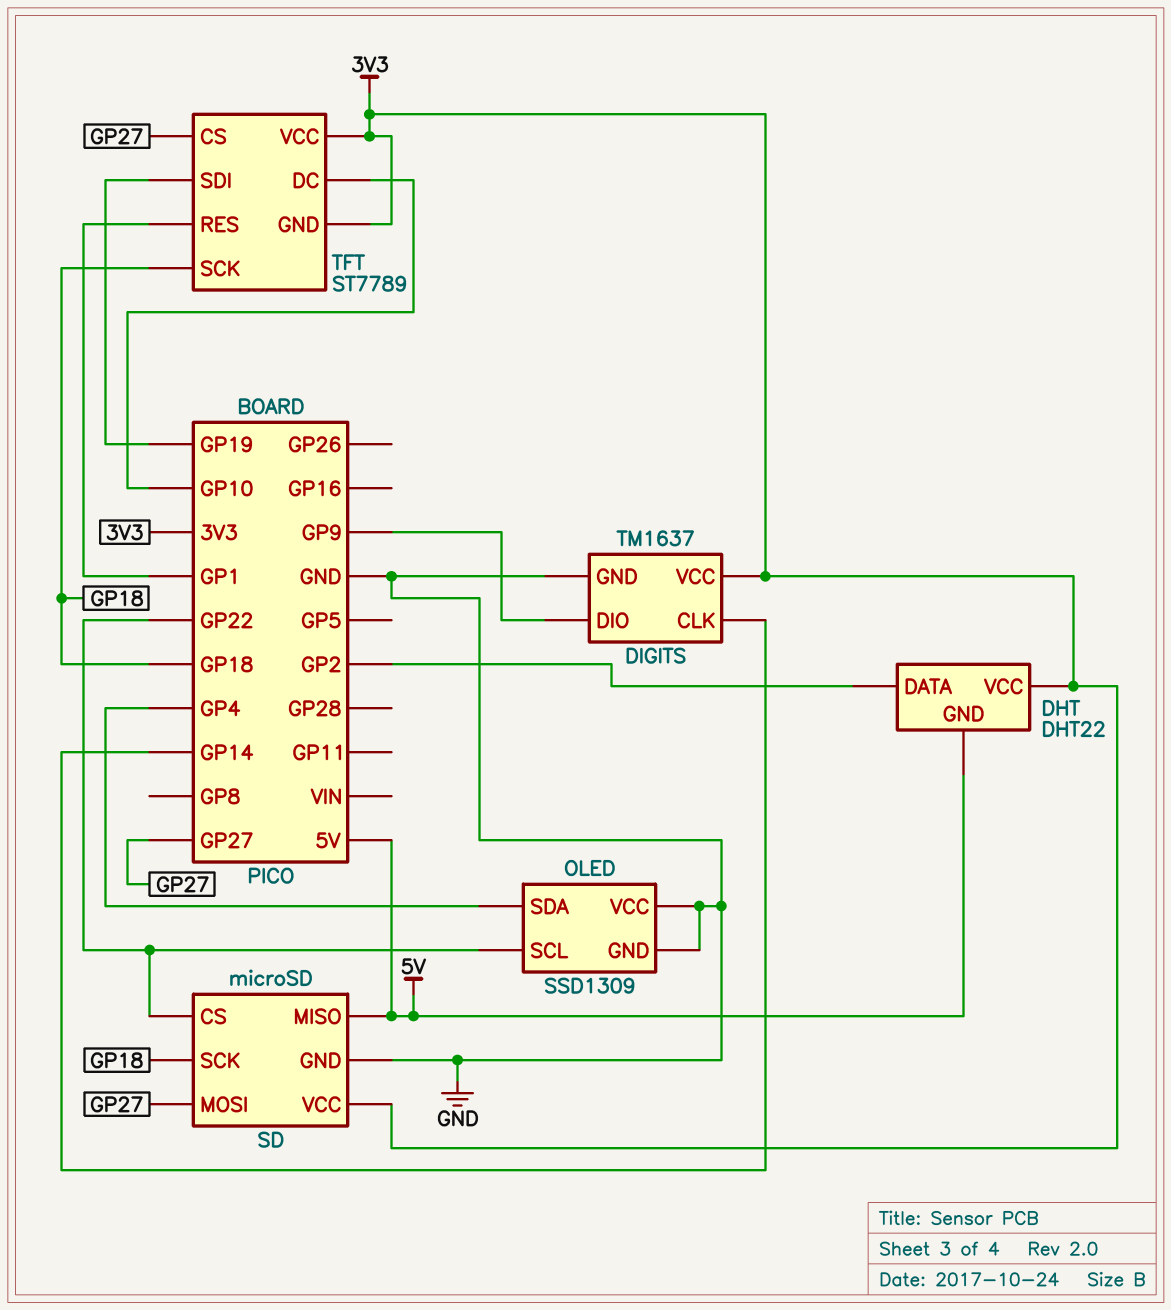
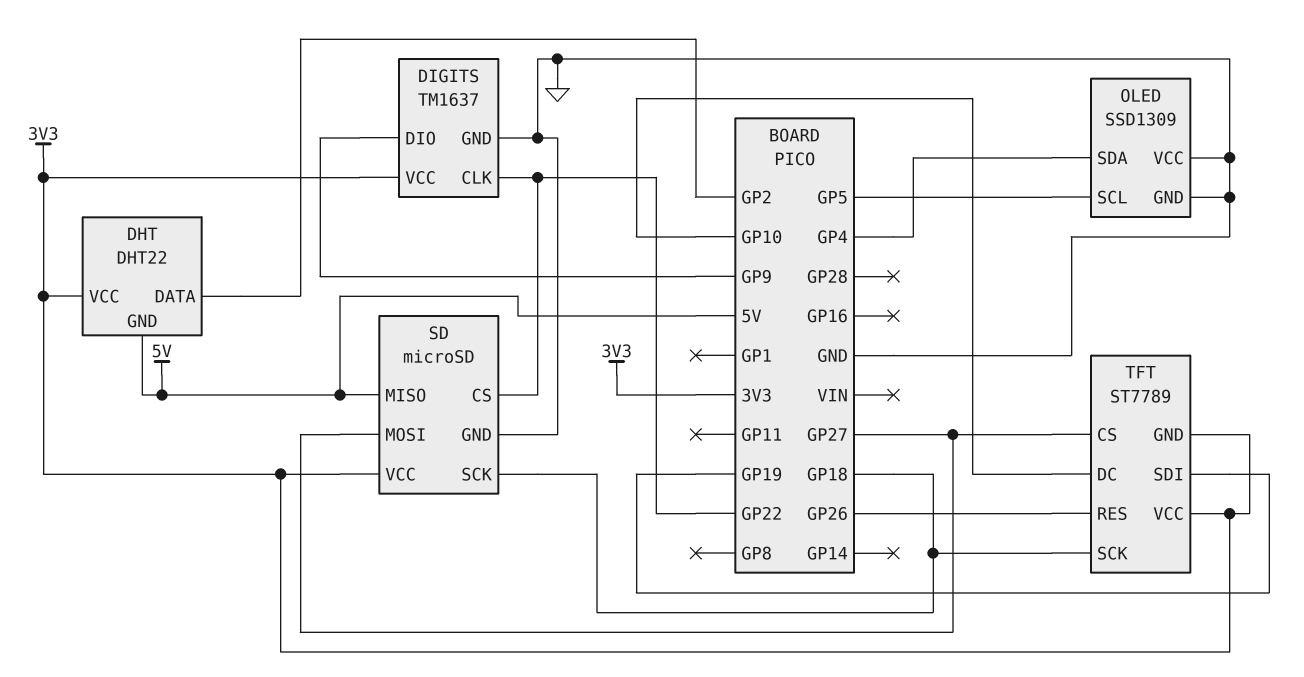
DIGITS pin CLK: GP14 -> GP22
OLED pin SCL: GP22 -> GP5
TFT pin RES: GP1 -> GP26

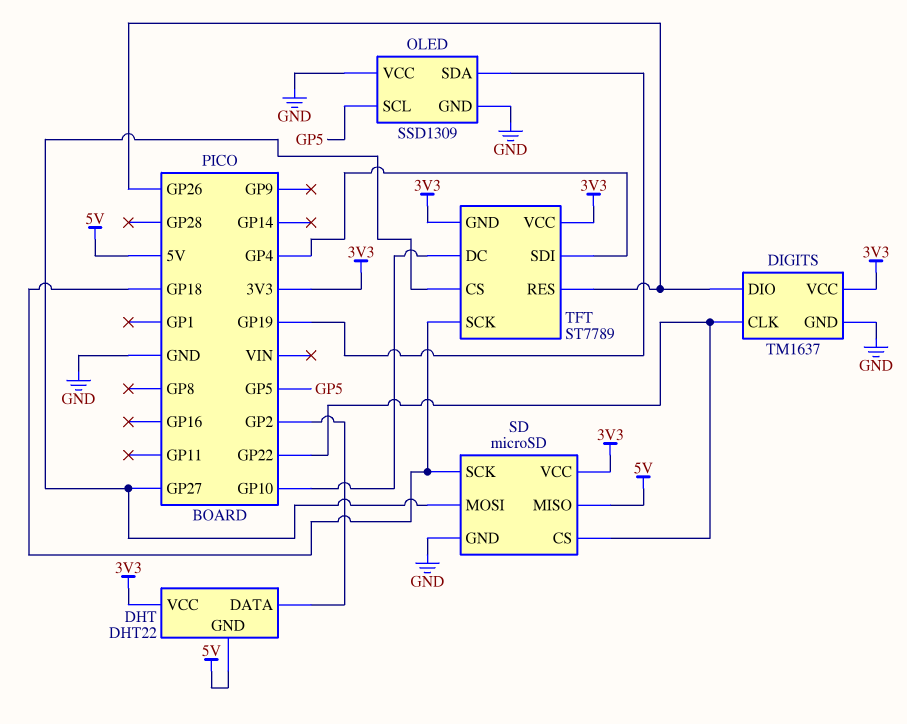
DIGITS pin DIO: GP9 -> GP26
OLED pin SDA: GP4 -> GP19
TFT pin SDI: GP19 -> GP4

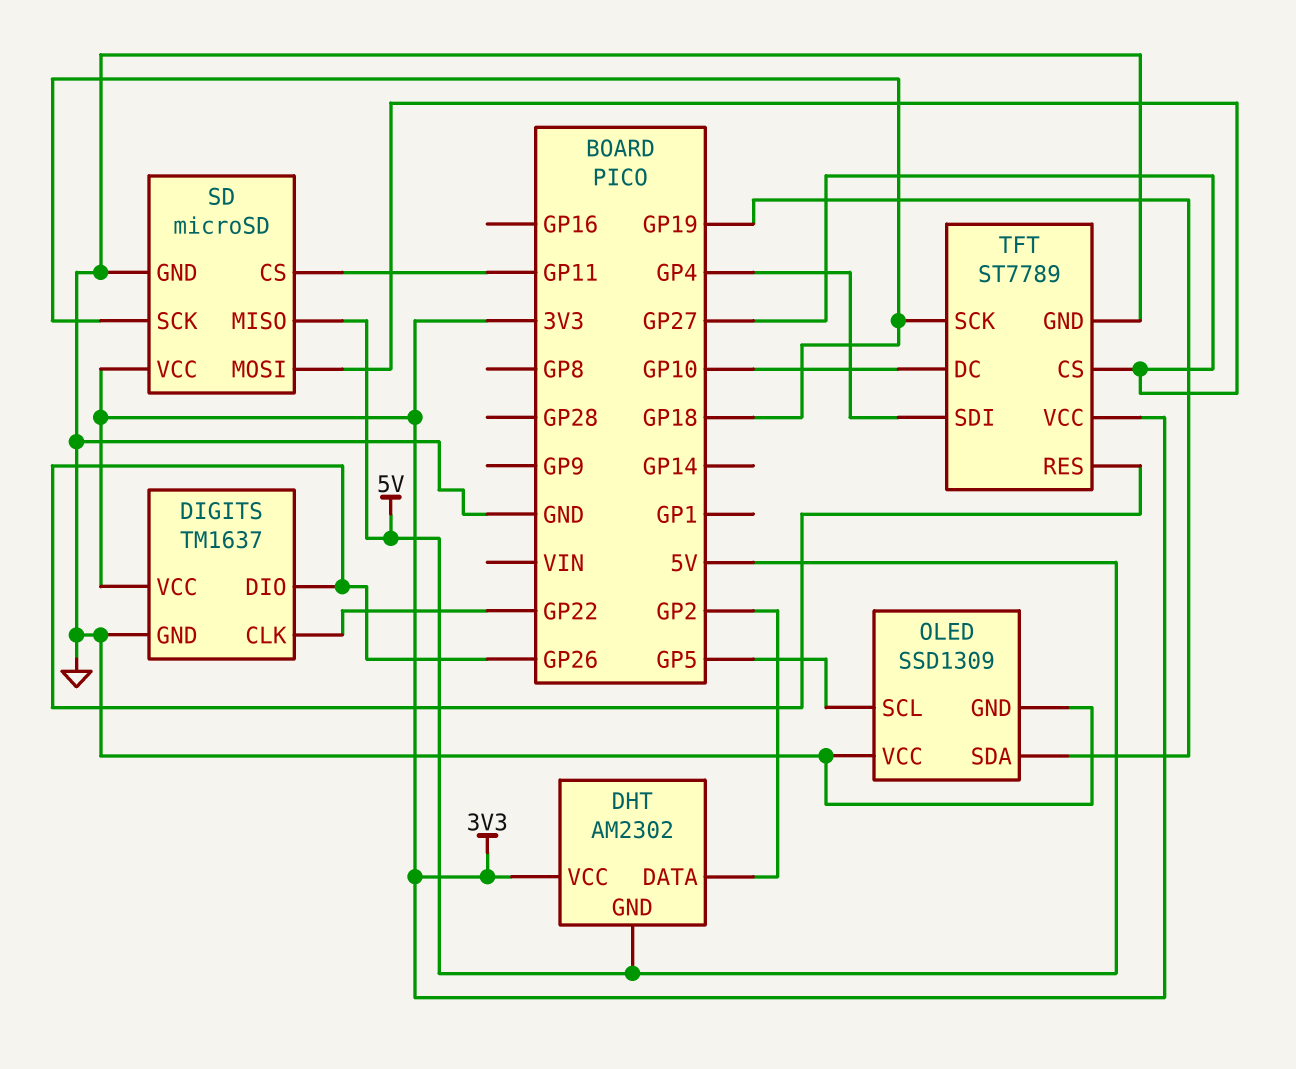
DHT: DHT22 -> AM2302
SD pin CS: GP22 -> GP11
TFT pin GND: 3V3 -> GND

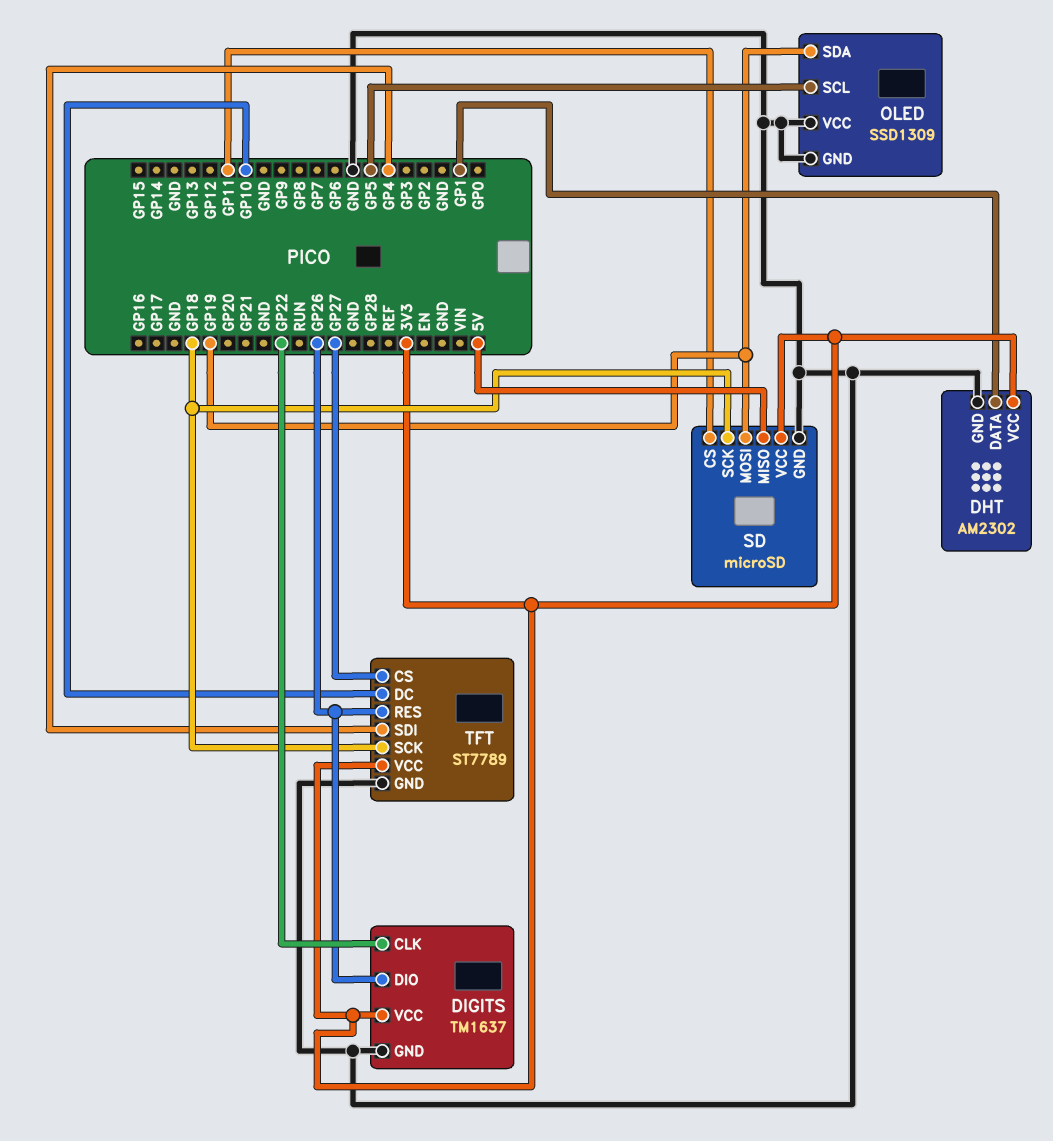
DHT pin DATA: GP2 -> GP1
DHT pin GND: 5V -> GND
SD pin MOSI: GP27 -> GP19

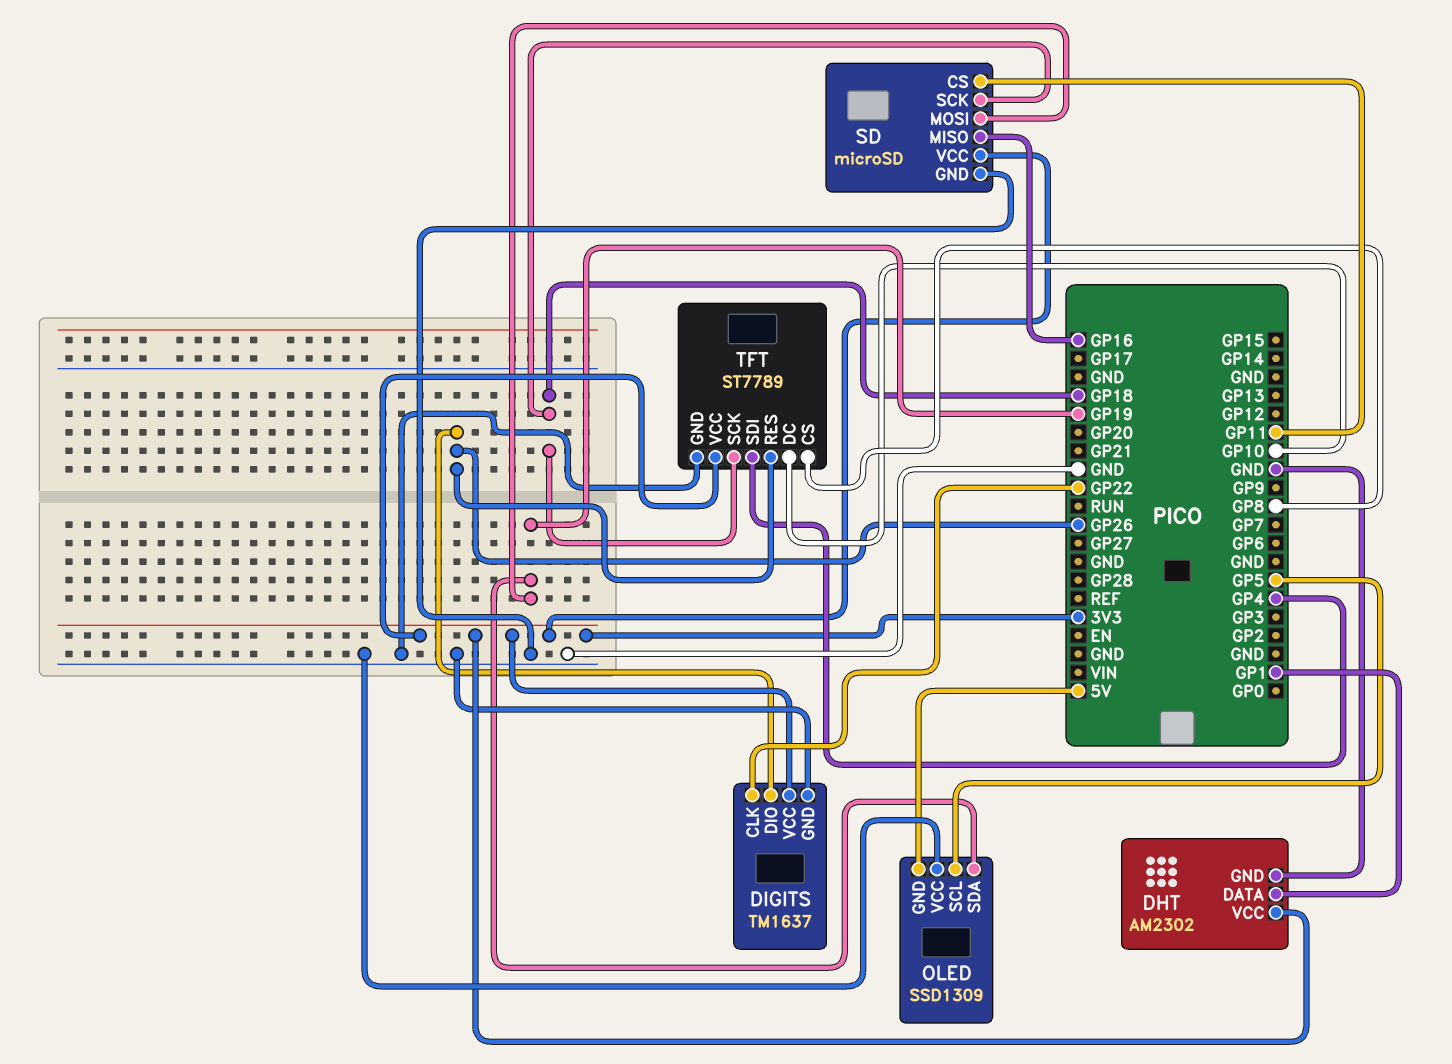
OLED pin GND: GND -> 5V
SD pin MISO: 5V -> GP16
TFT pin CS: GP27 -> GP8

